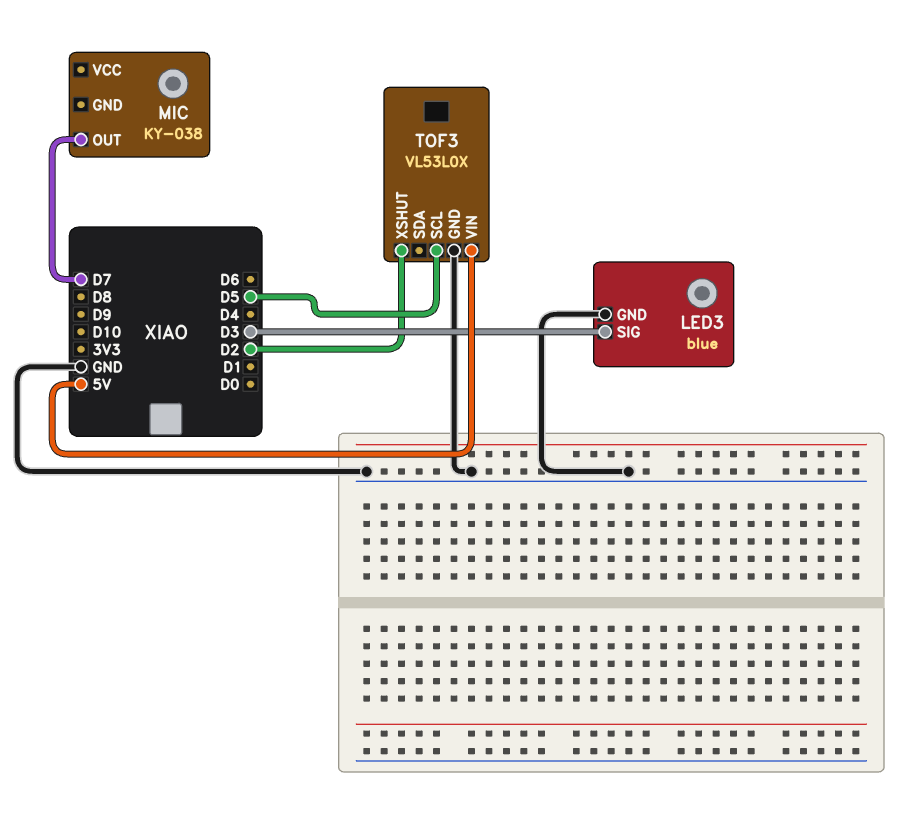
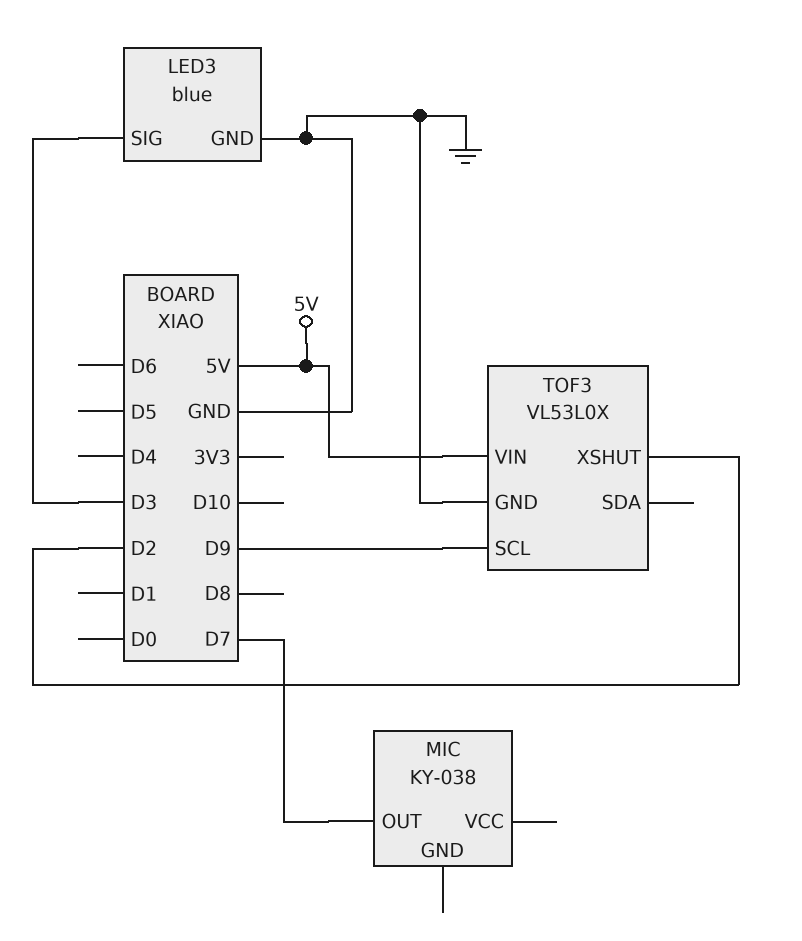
TOF3 pin SCL: D5 -> D9

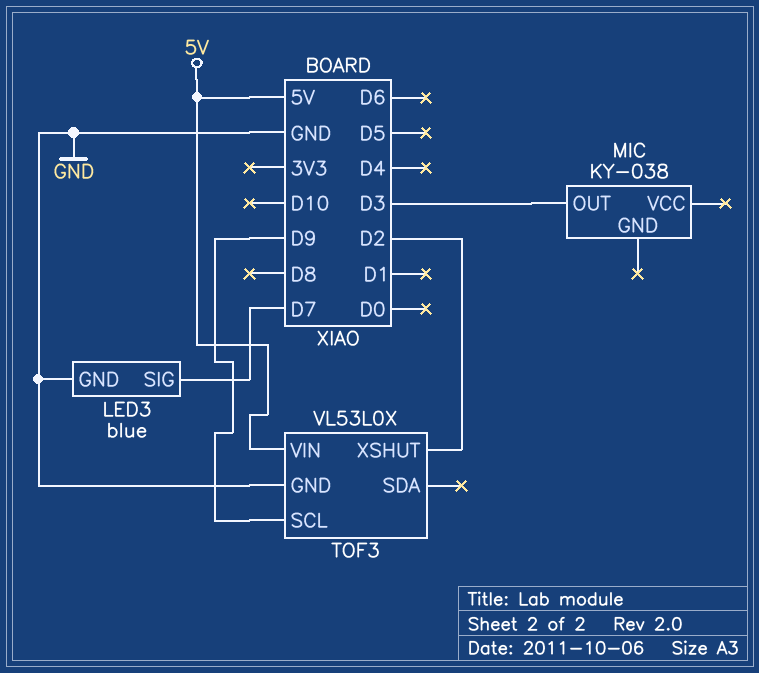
LED3 pin SIG: D3 -> D7
MIC pin OUT: D7 -> D3

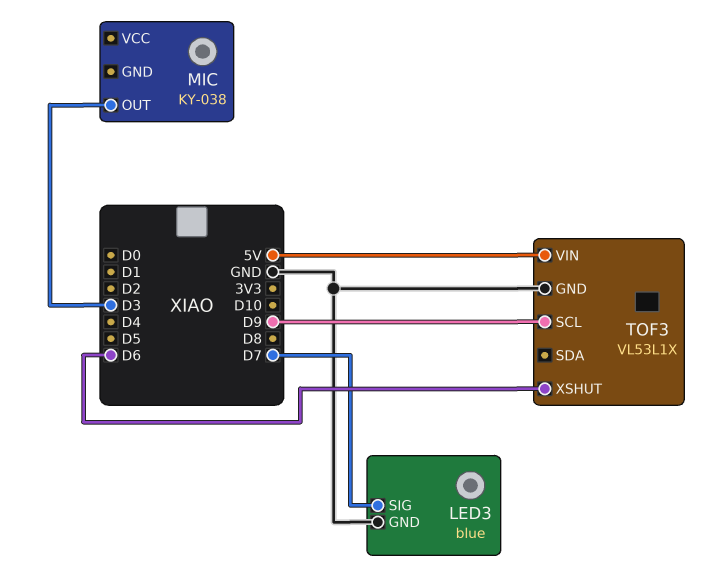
TOF3: VL53L0X -> VL53L1X
TOF3 pin XSHUT: D2 -> D6

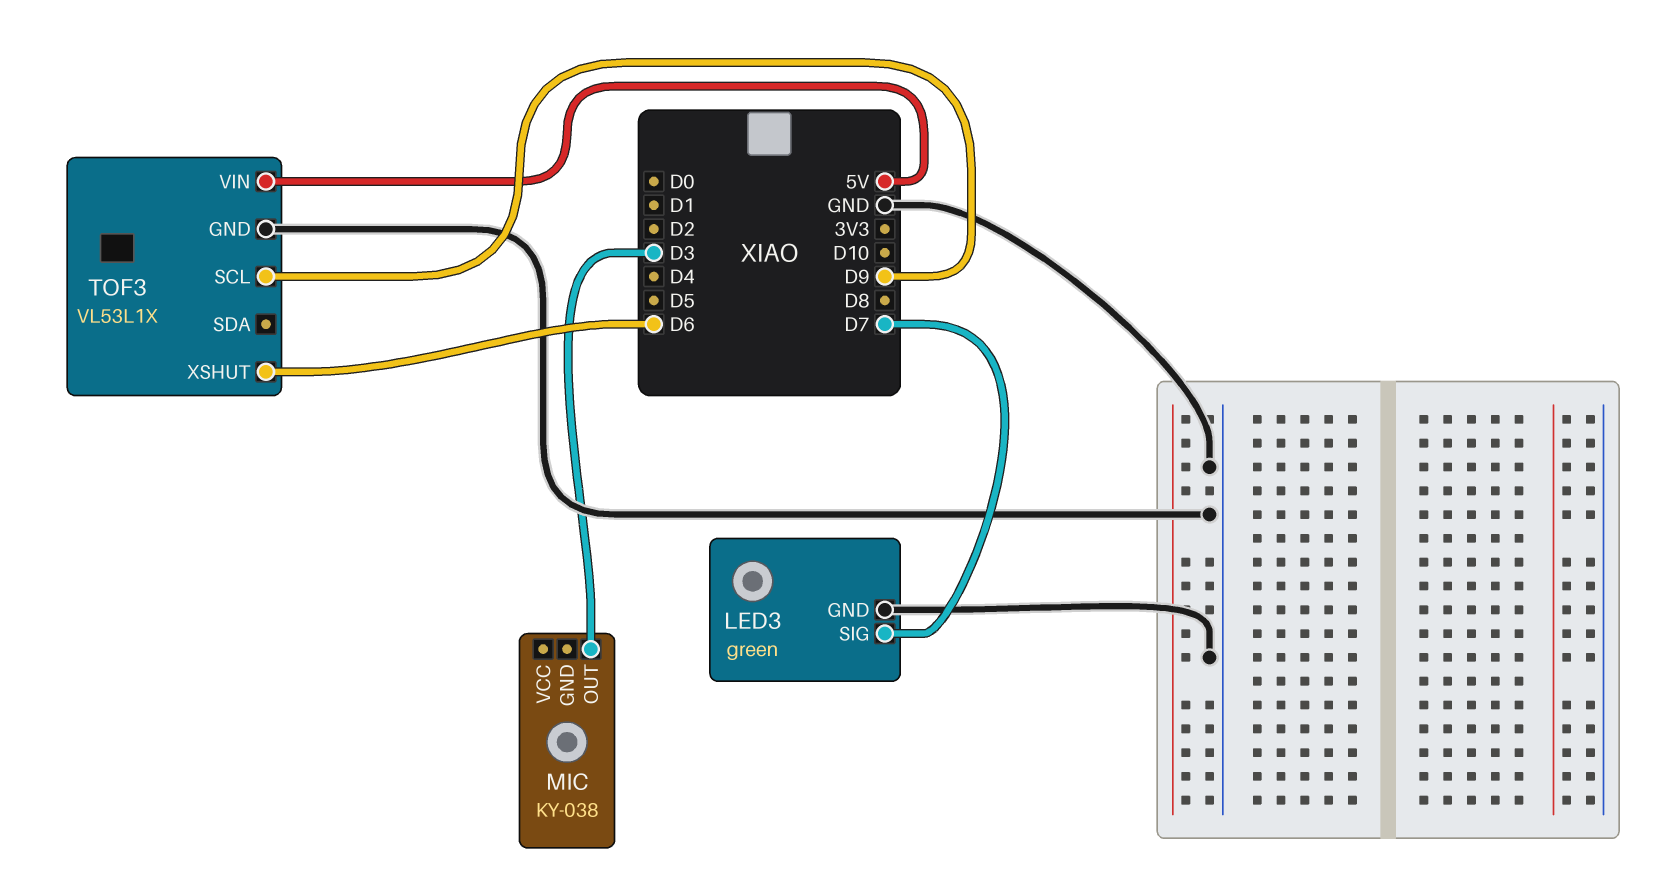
LED3: blue -> green

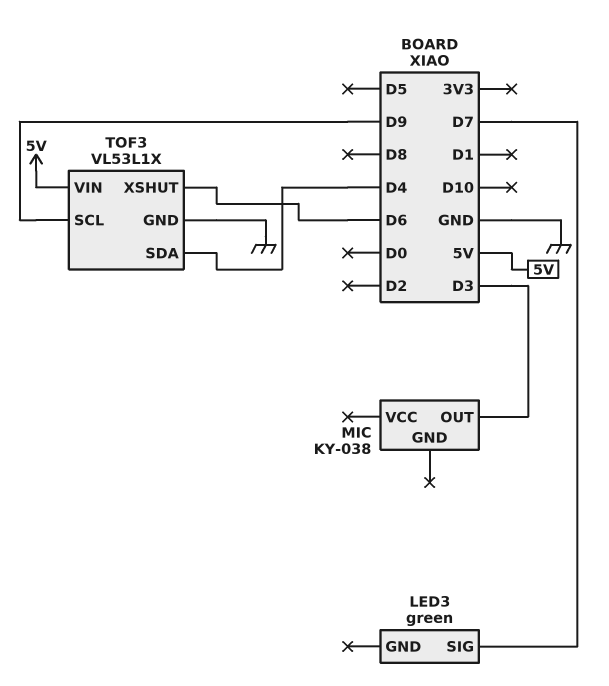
LED3 pin GND: GND -> none
TOF3 pin SDA: none -> D4

